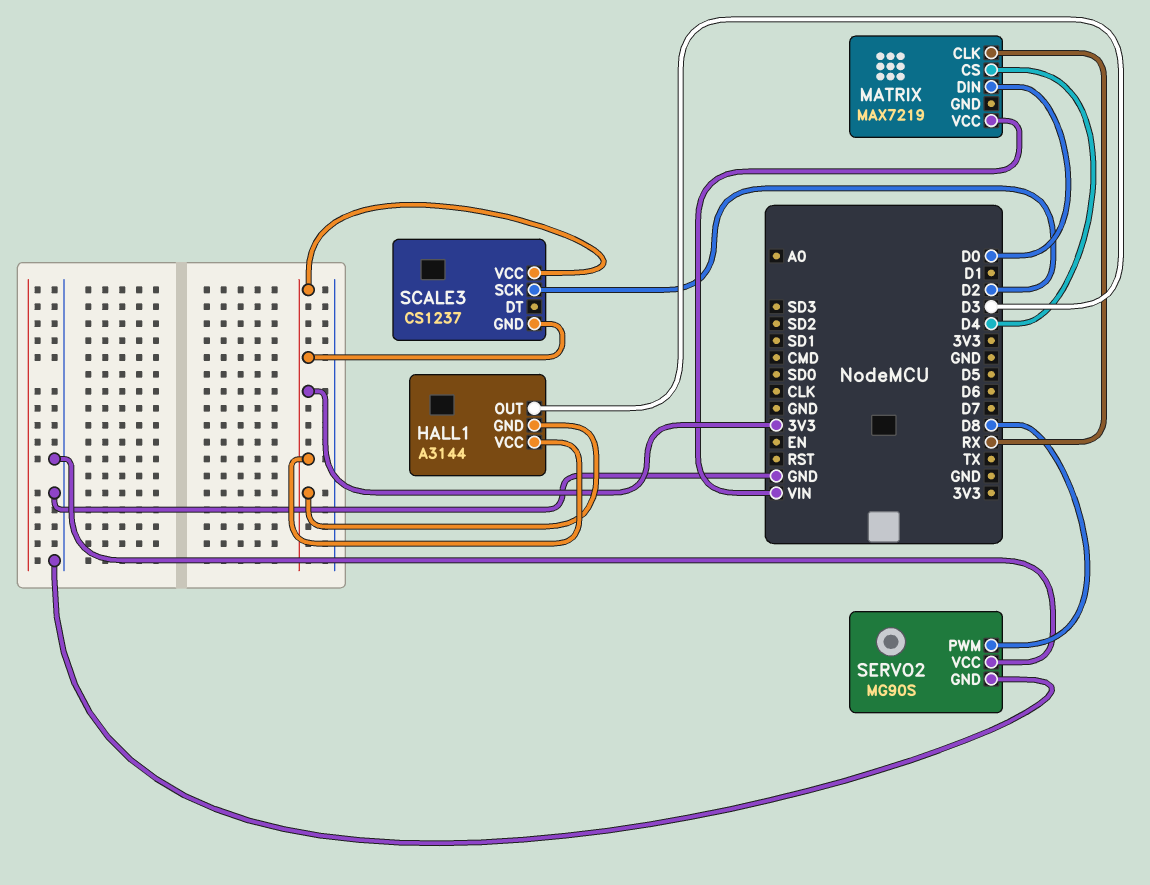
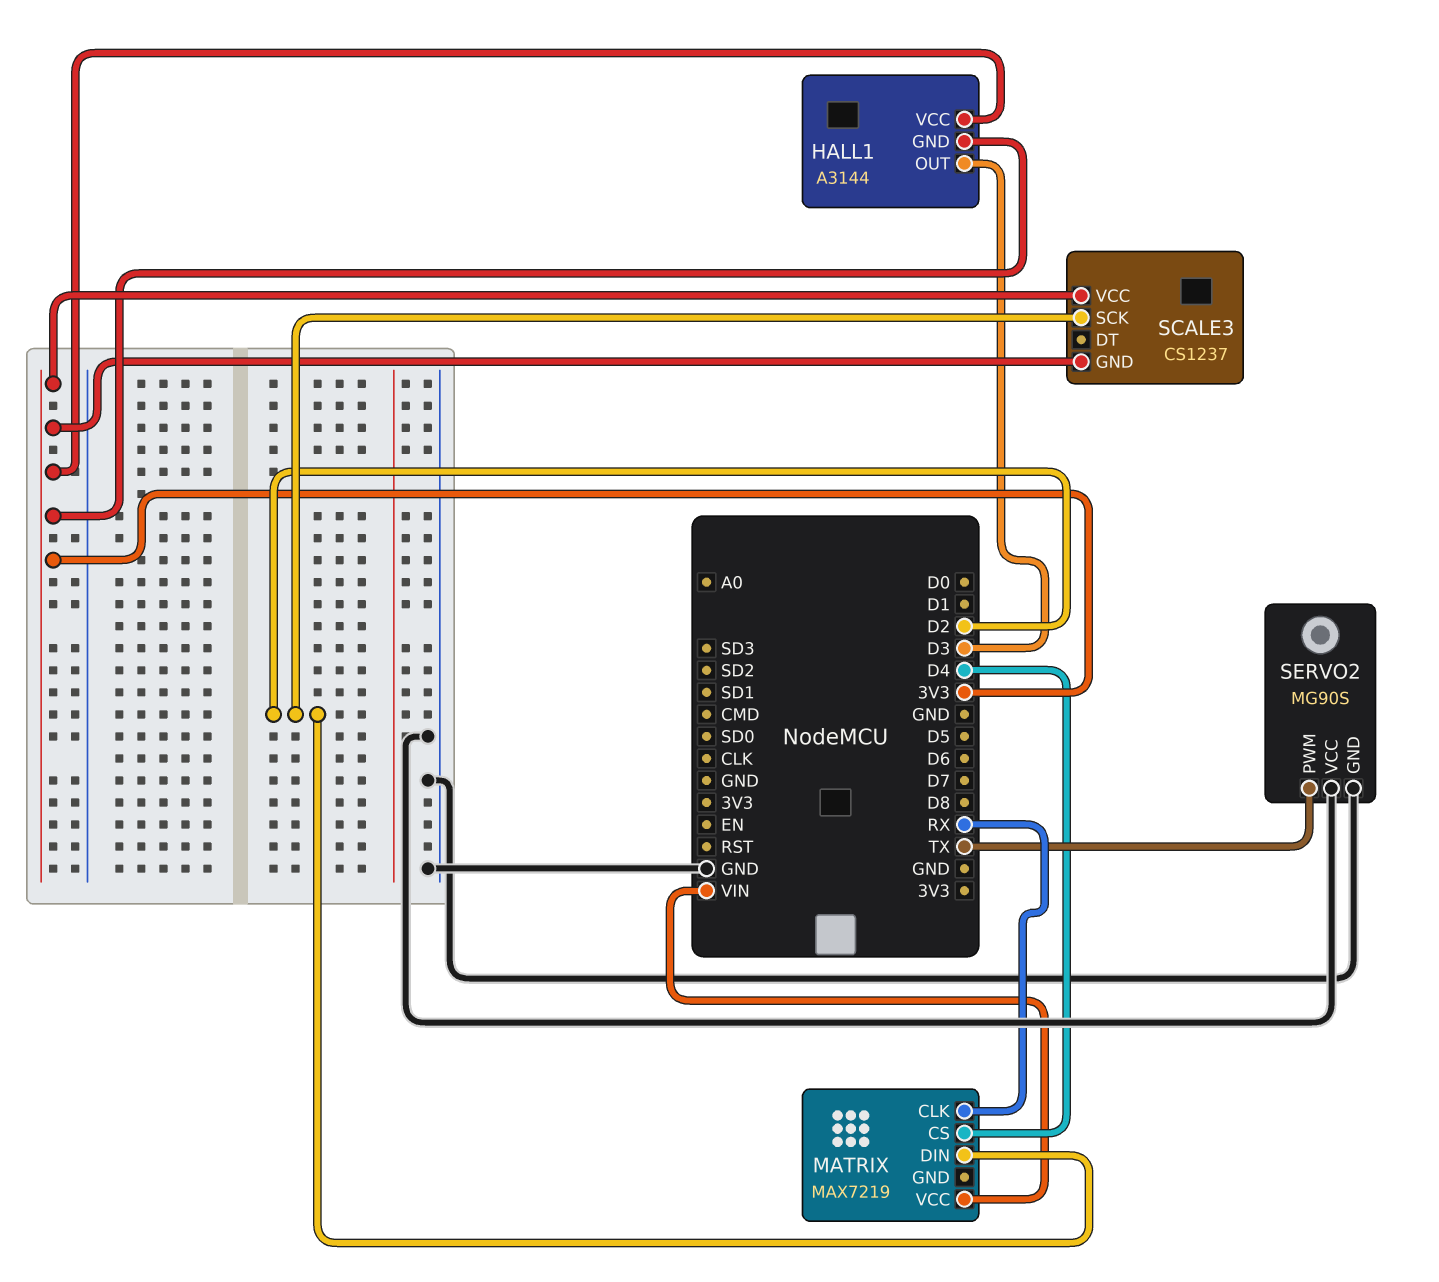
MATRIX pin DIN: D0 -> D2
SERVO2 pin PWM: D8 -> TX

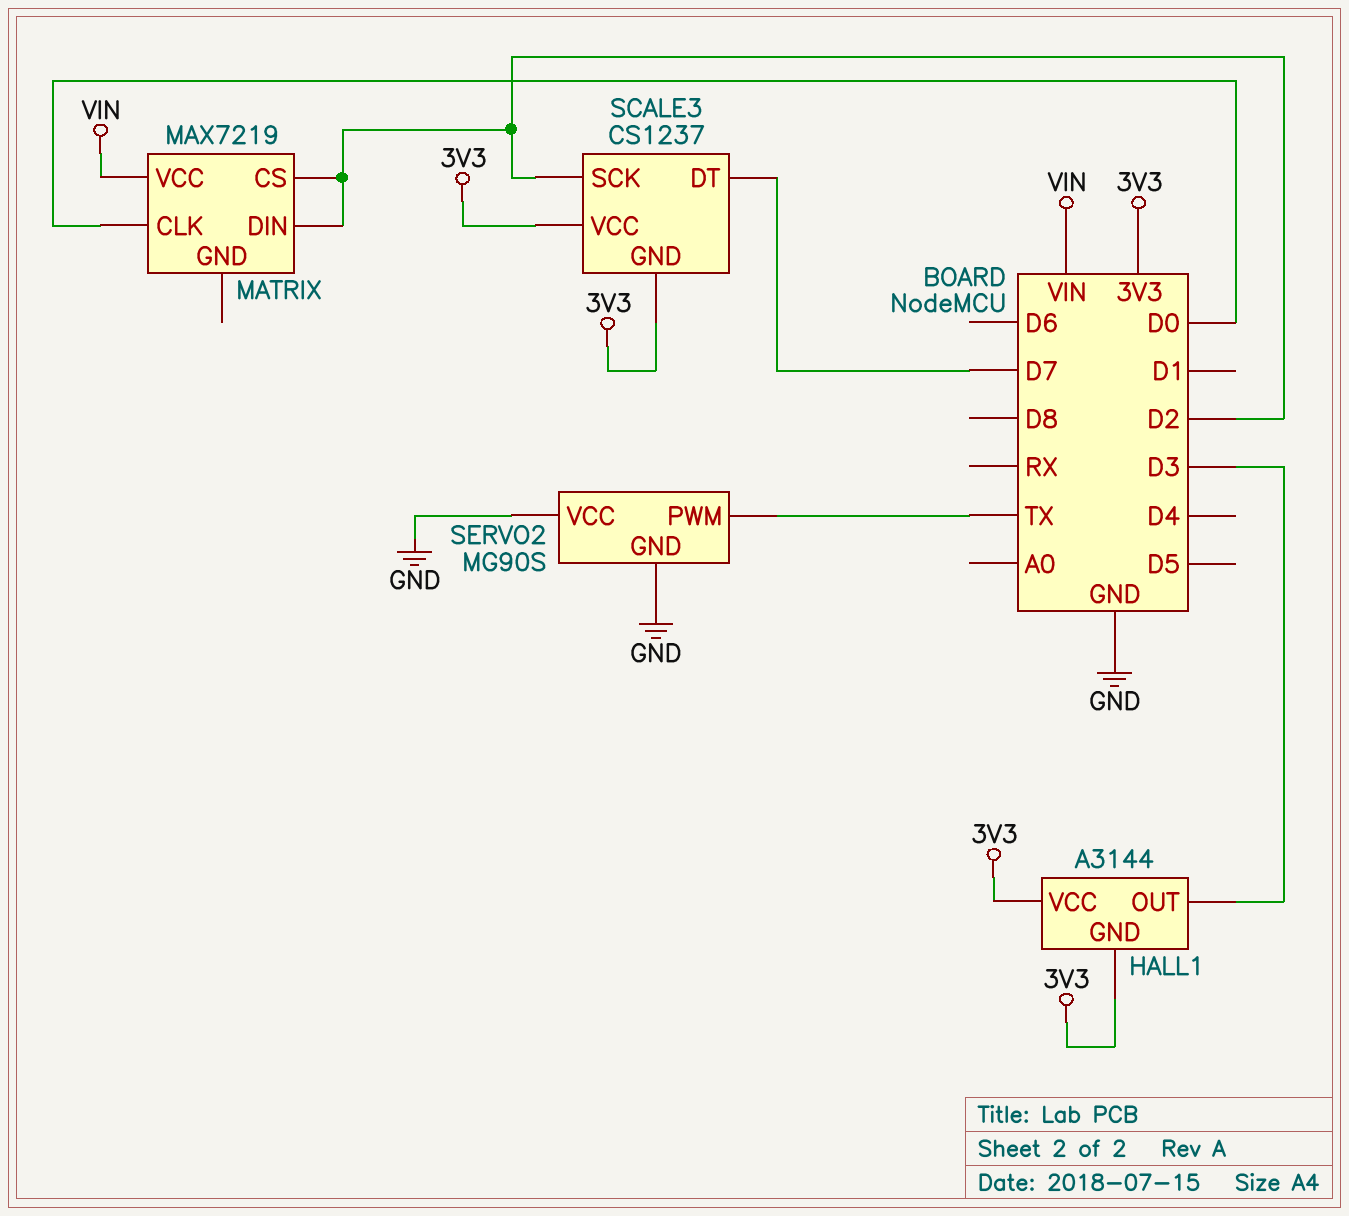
MATRIX pin CLK: RX -> D0
MATRIX pin CS: D4 -> D2
SCALE3 pin DT: none -> D7

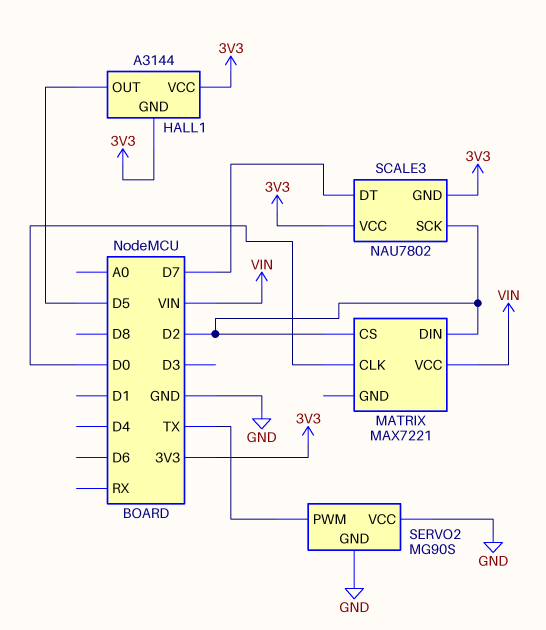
HALL1 pin OUT: D3 -> D5
MATRIX: MAX7219 -> MAX7221
SCALE3: CS1237 -> NAU7802

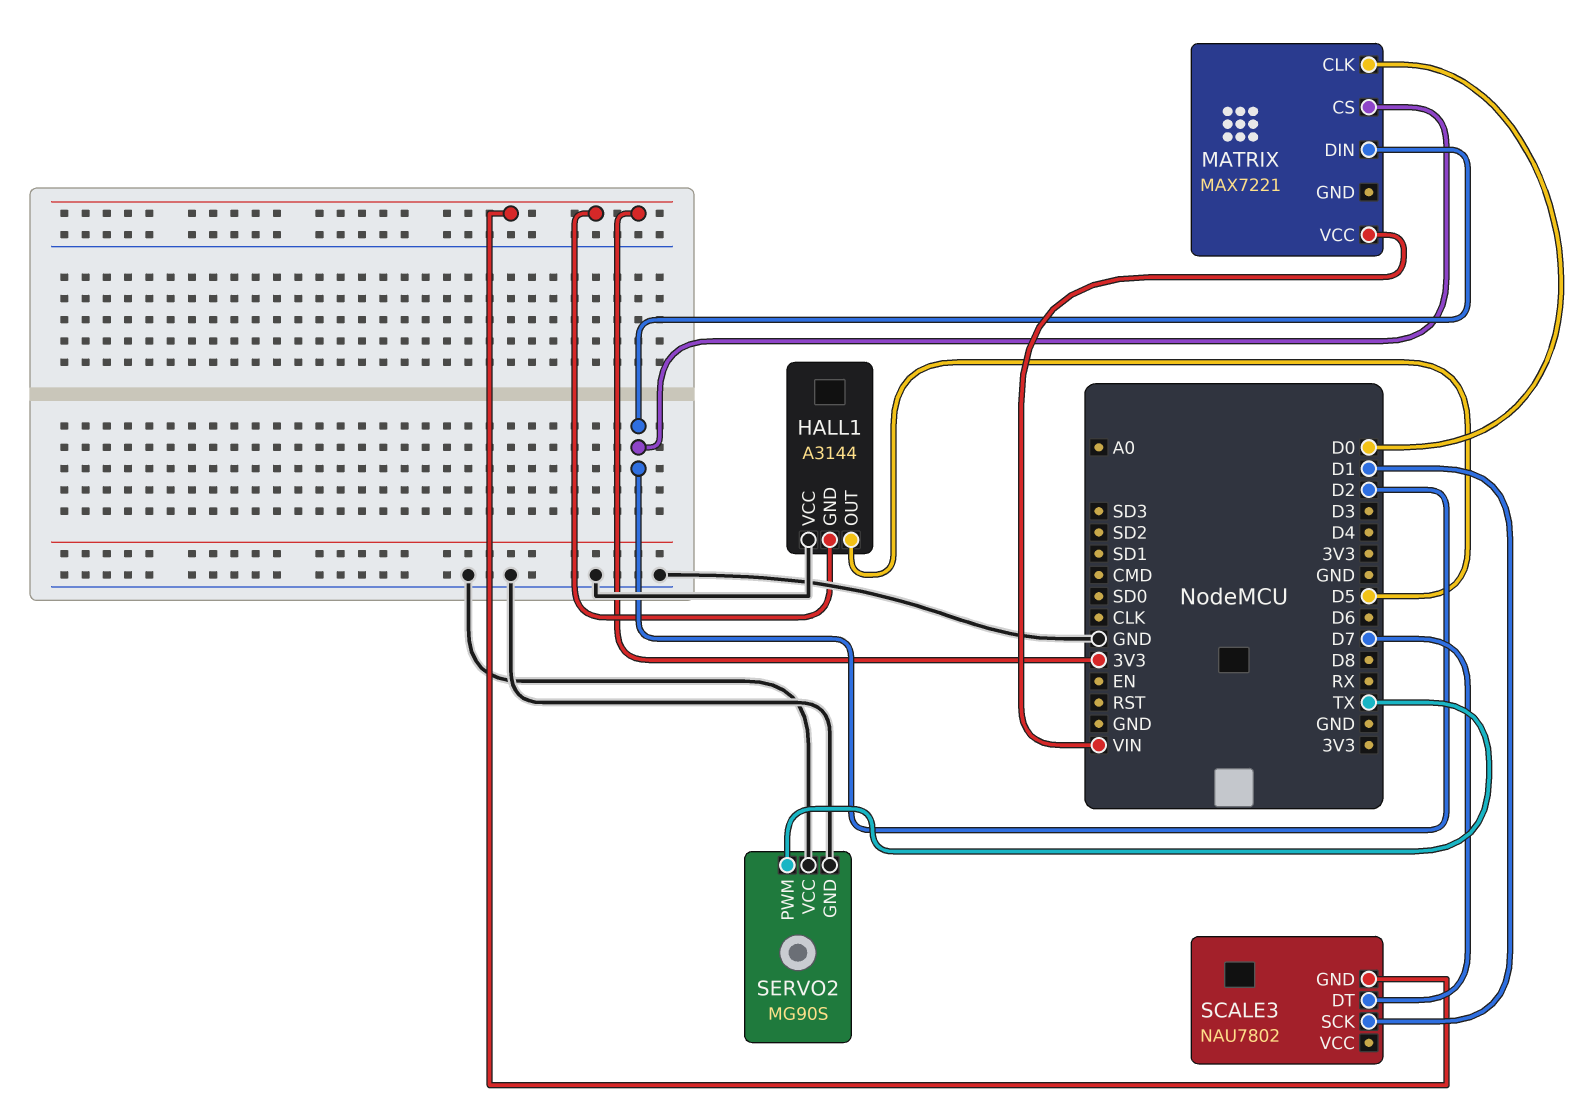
HALL1 pin VCC: 3V3 -> GND
SCALE3 pin SCK: D2 -> D1
SCALE3 pin VCC: 3V3 -> none

